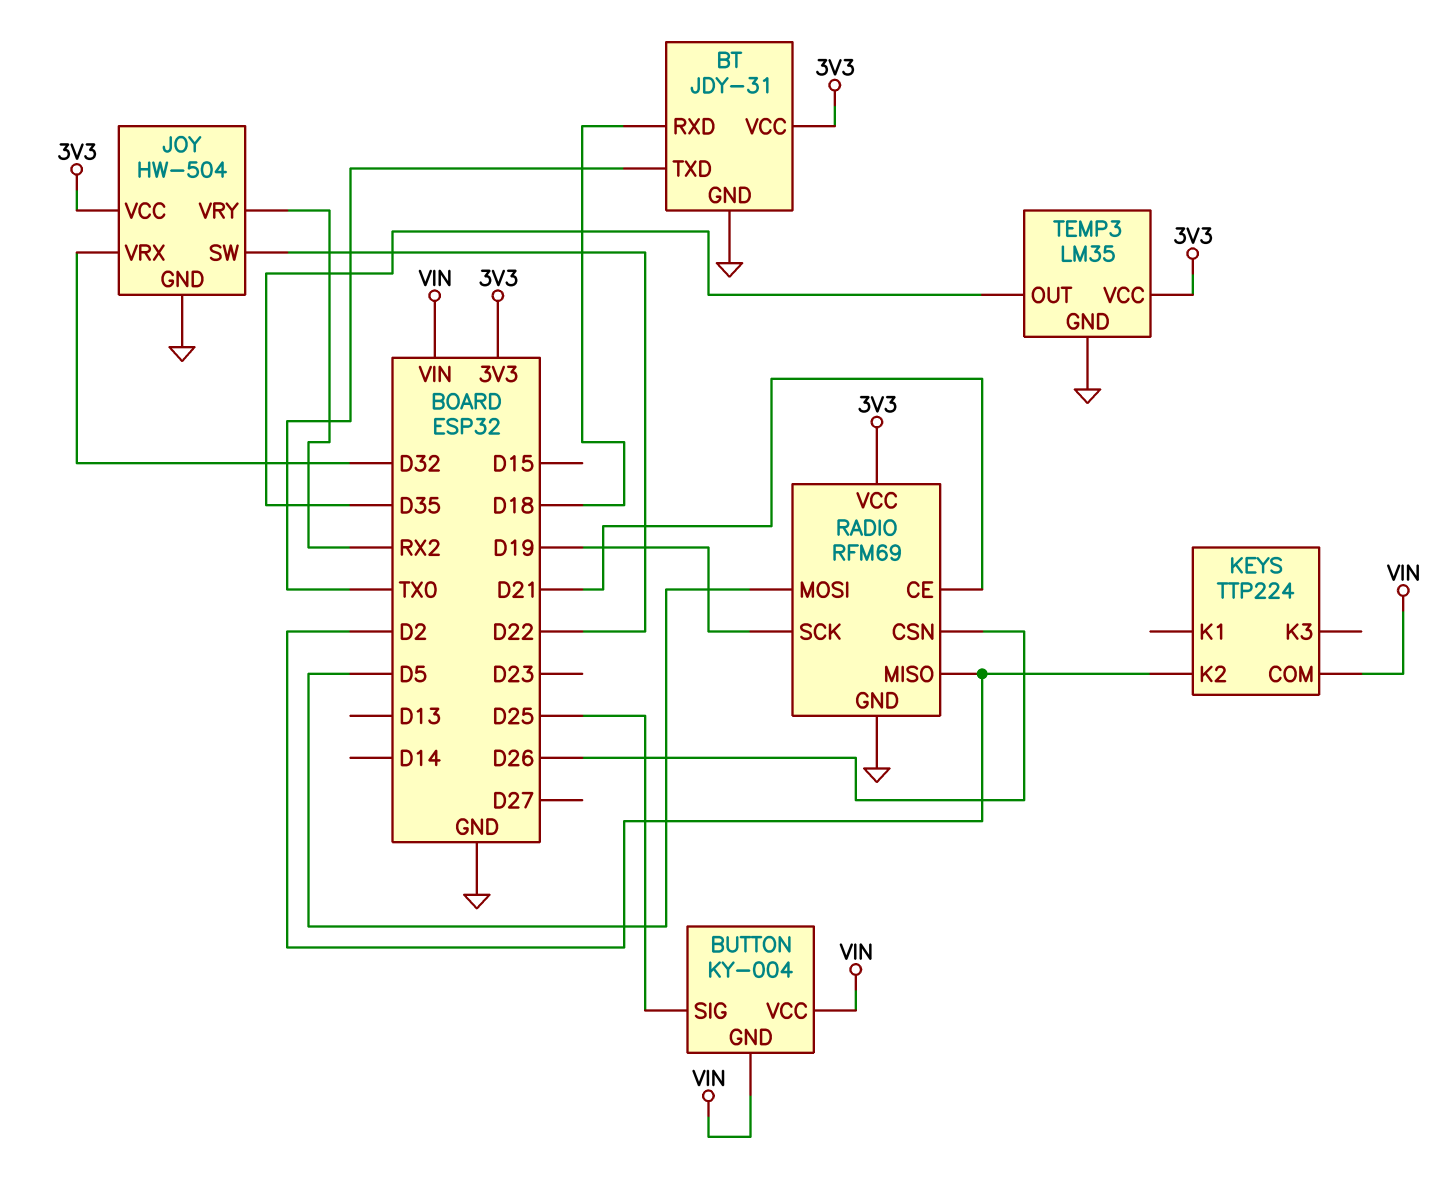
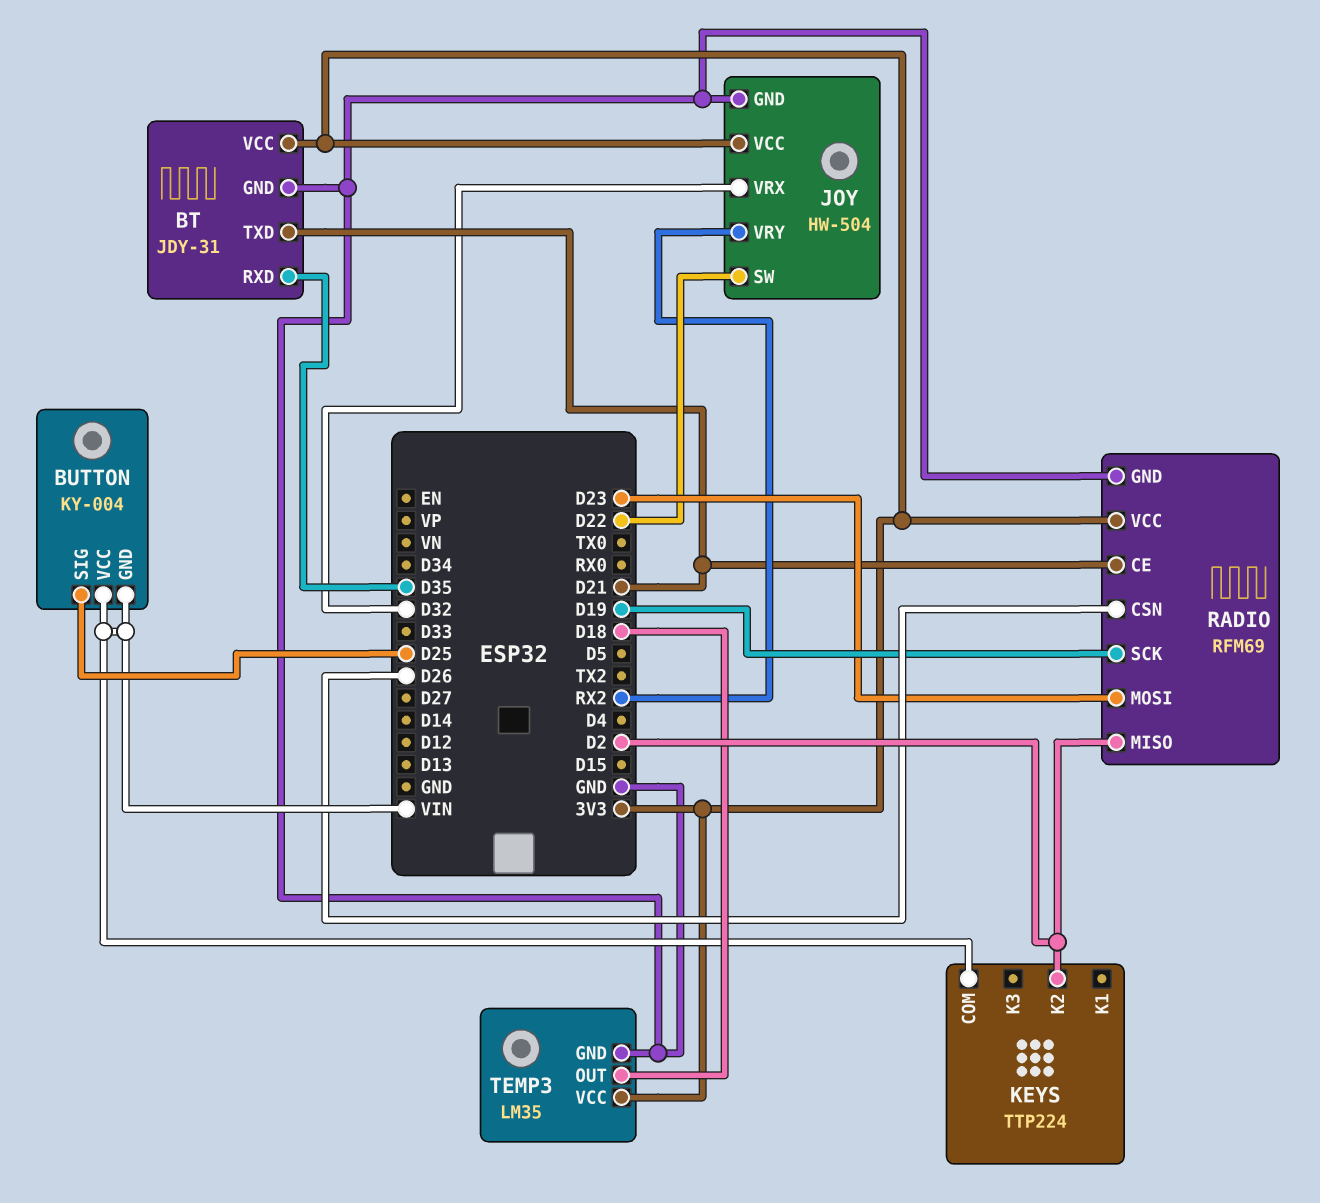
BT pin RXD: D18 -> D35
BT pin TXD: TX0 -> D21
RADIO pin MOSI: D5 -> D23
TEMP3 pin OUT: D35 -> D18

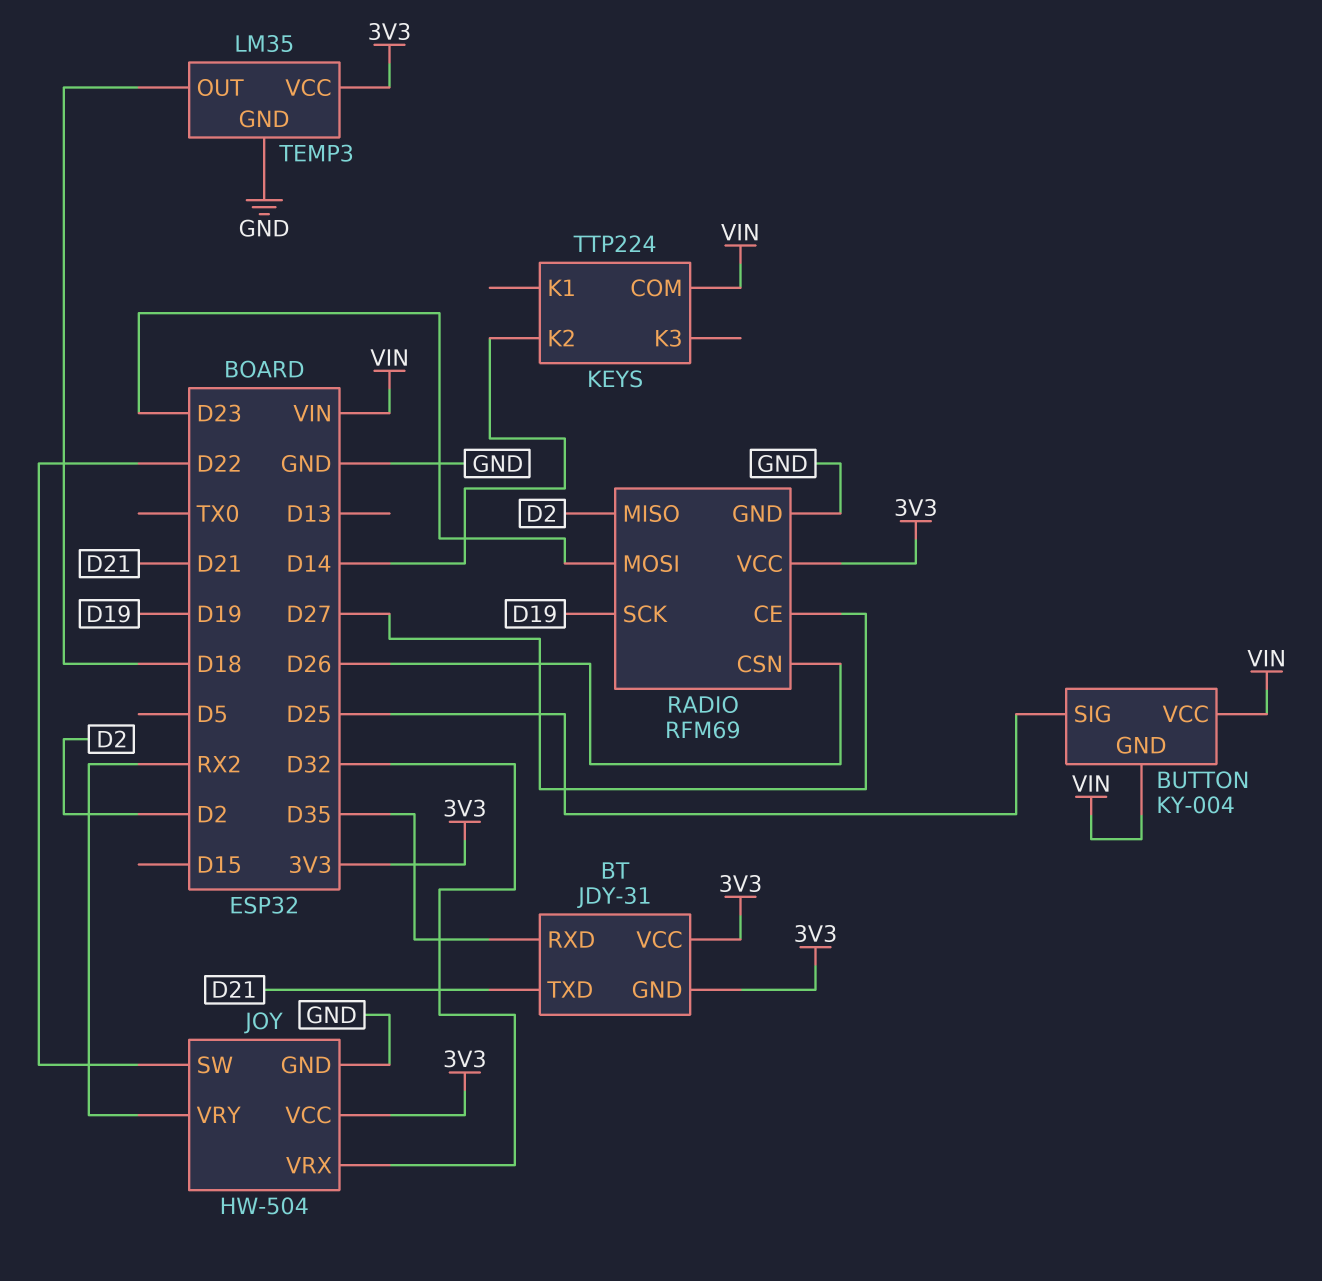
BT pin GND: GND -> 3V3
KEYS pin K2: D2 -> D14
RADIO pin CE: D21 -> D27

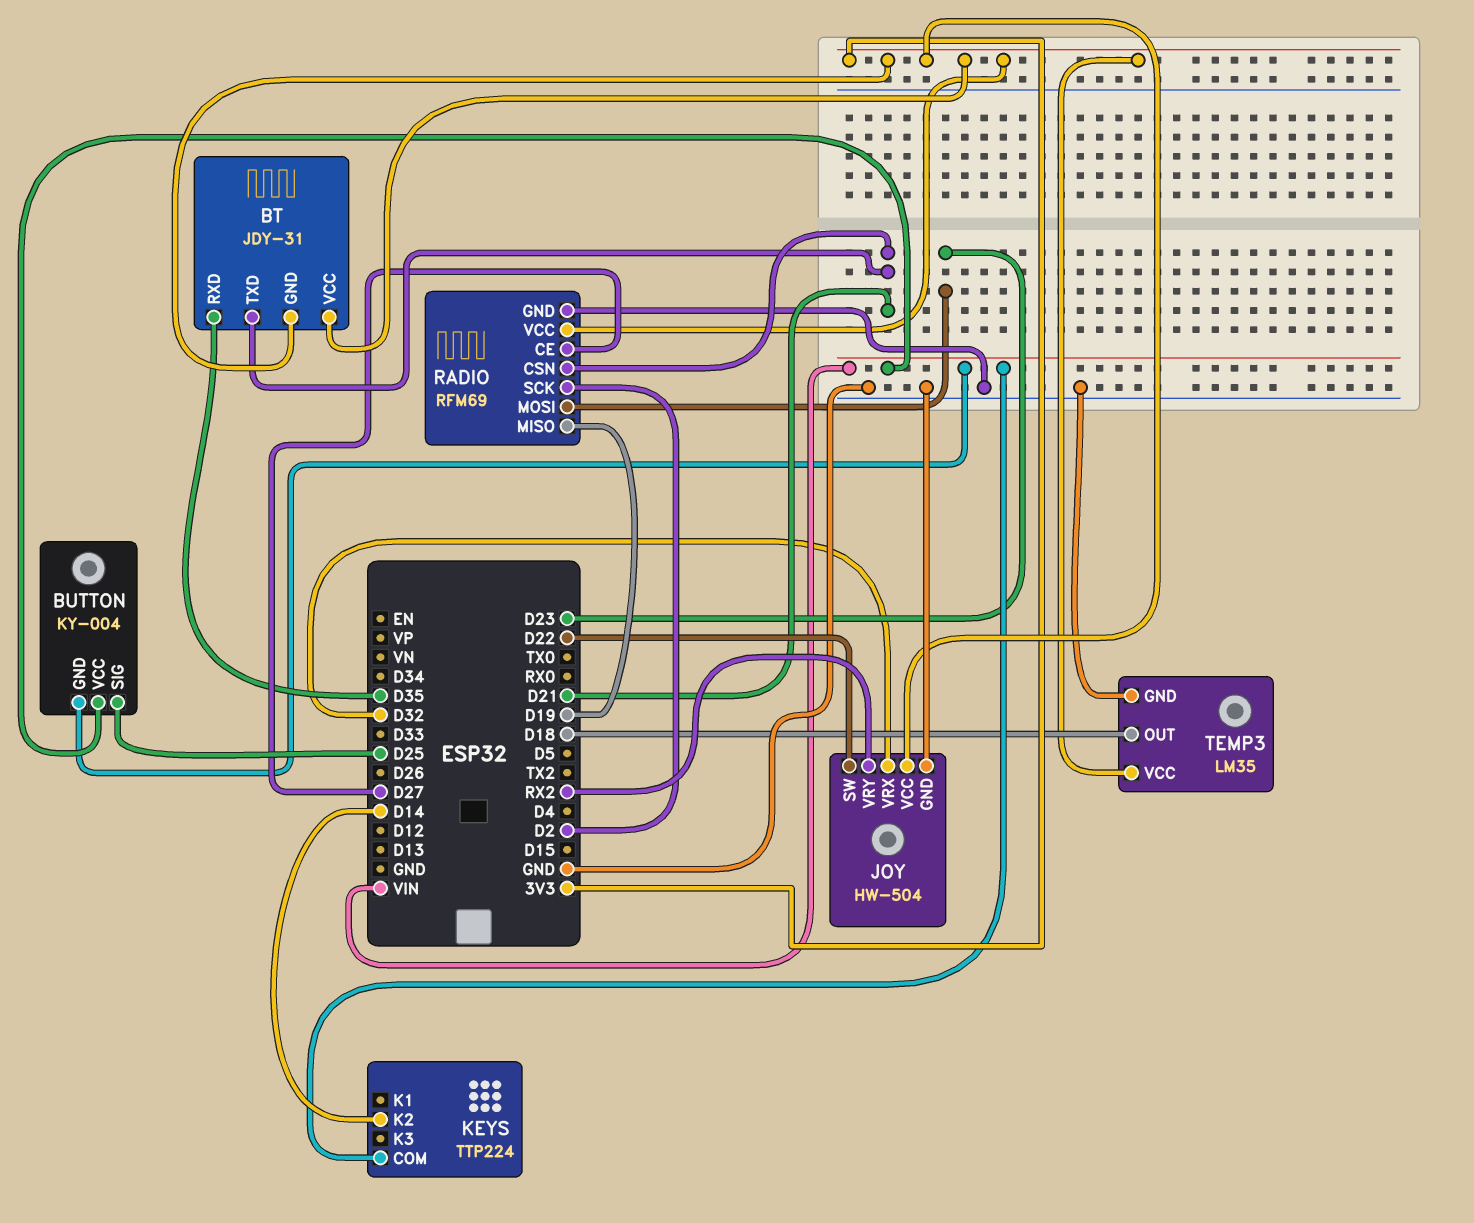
RADIO pin CSN: D26 -> D21
RADIO pin MISO: D2 -> D19
RADIO pin SCK: D19 -> D2

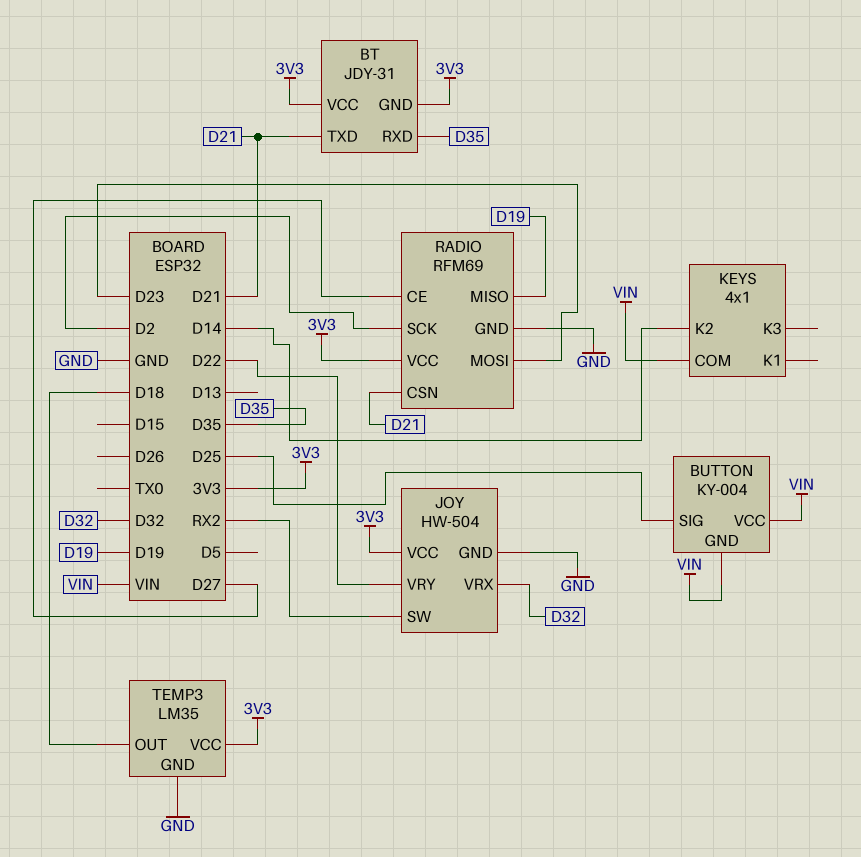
JOY pin SW: D22 -> RX2
JOY pin VRY: RX2 -> D22
KEYS: TTP224 -> 4x1

